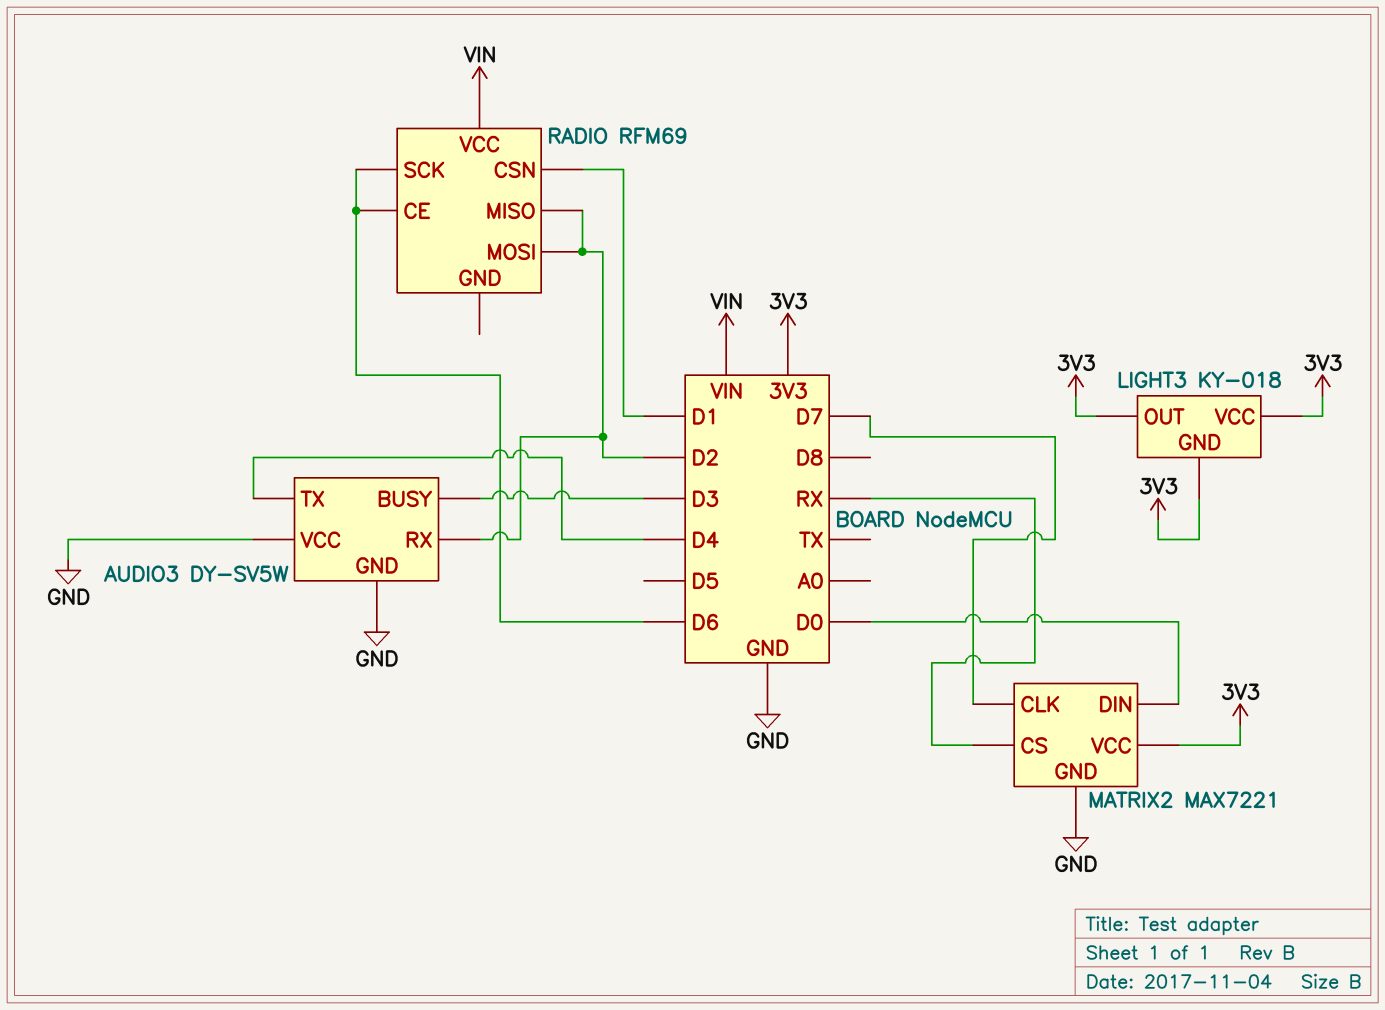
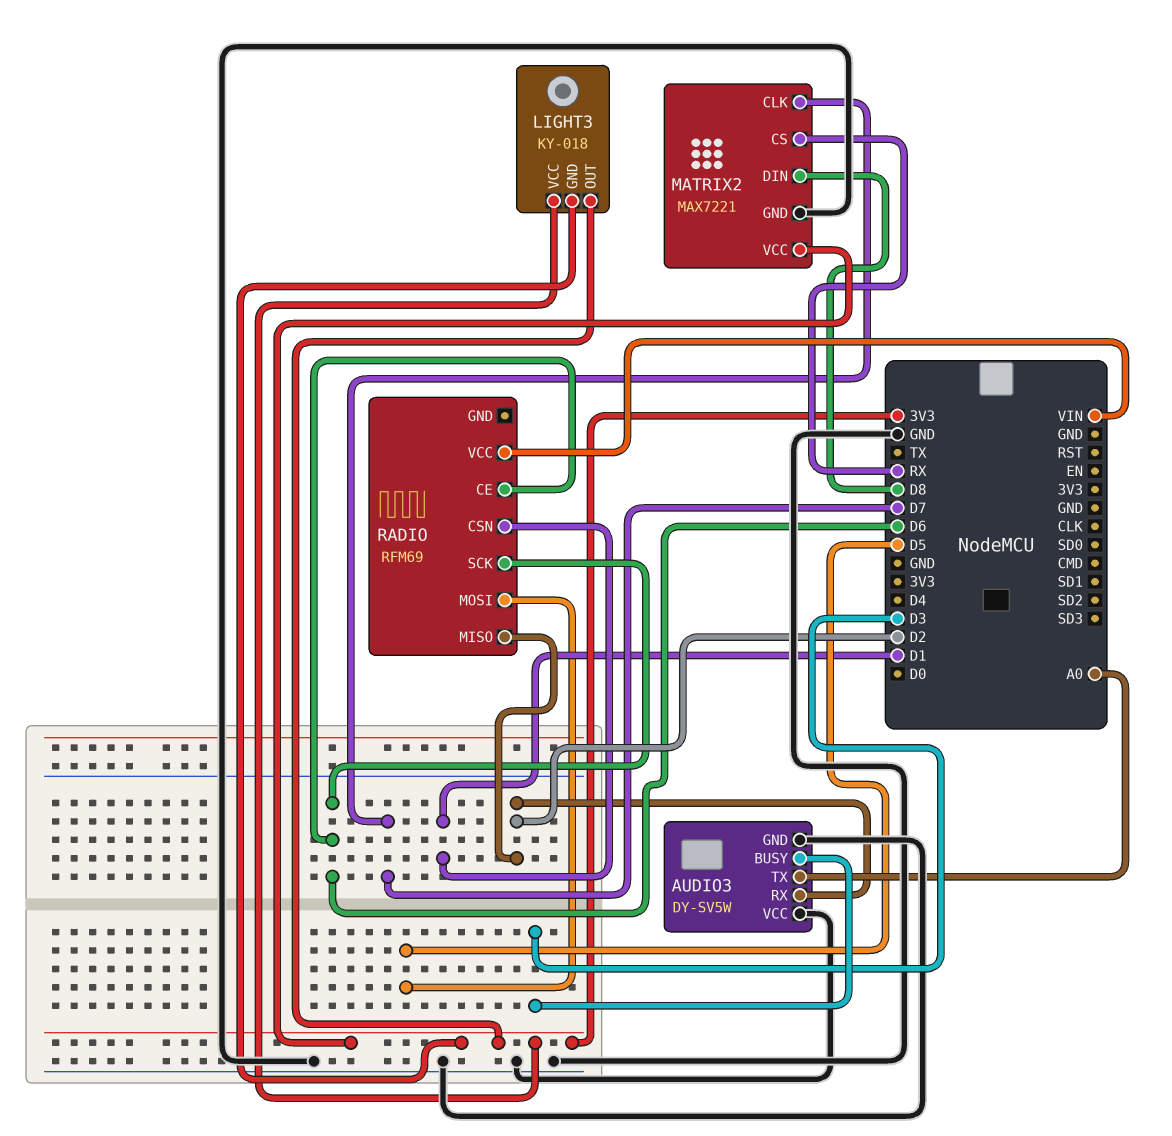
AUDIO3 pin TX: D4 -> A0
MATRIX2 pin DIN: D0 -> D8
RADIO pin MOSI: D2 -> D5

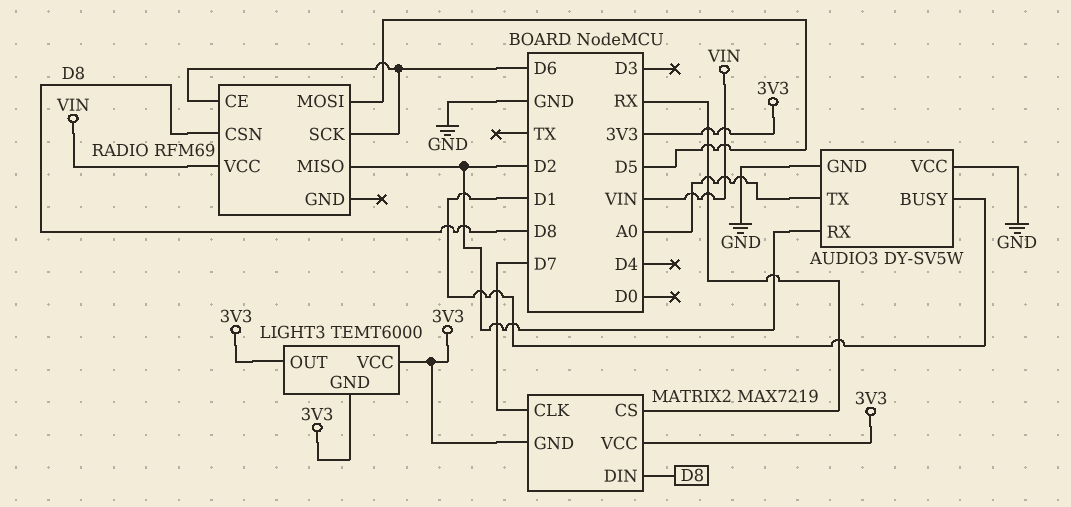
AUDIO3 pin BUSY: D3 -> D1
LIGHT3: KY-018 -> TEMT6000
MATRIX2: MAX7221 -> MAX7219
MATRIX2 pin GND: GND -> 3V3
RADIO pin CSN: D1 -> D8

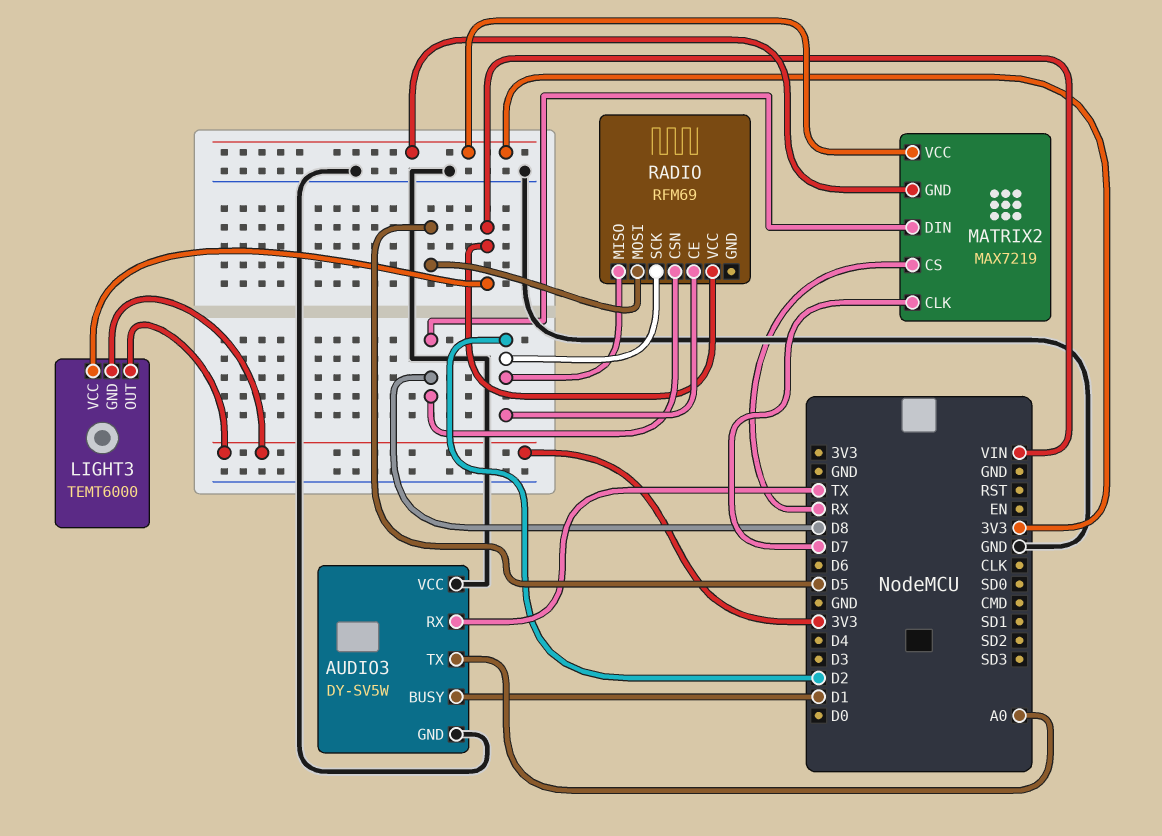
AUDIO3 pin RX: D2 -> TX
LIGHT3 pin VCC: 3V3 -> VIN
RADIO pin CE: D6 -> D2
RADIO pin SCK: D6 -> D2

